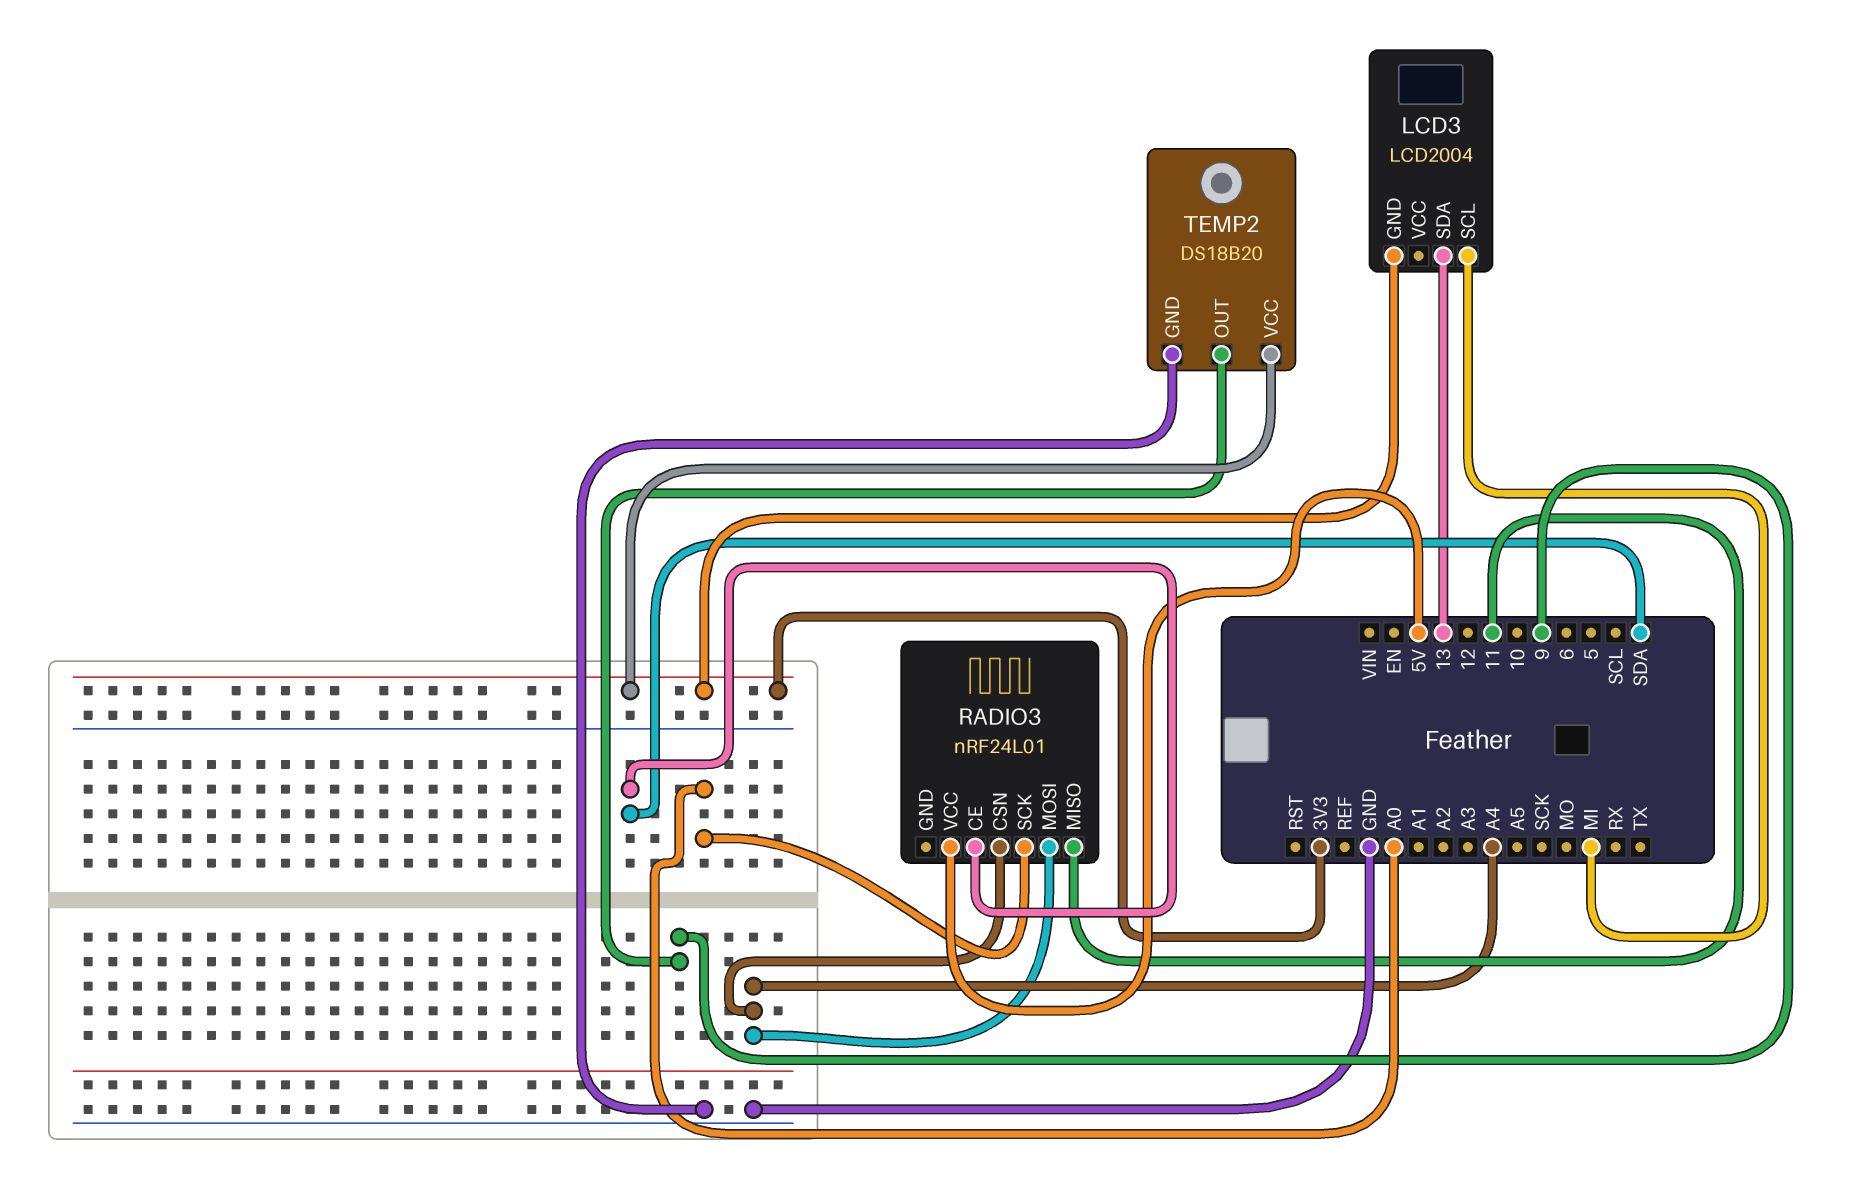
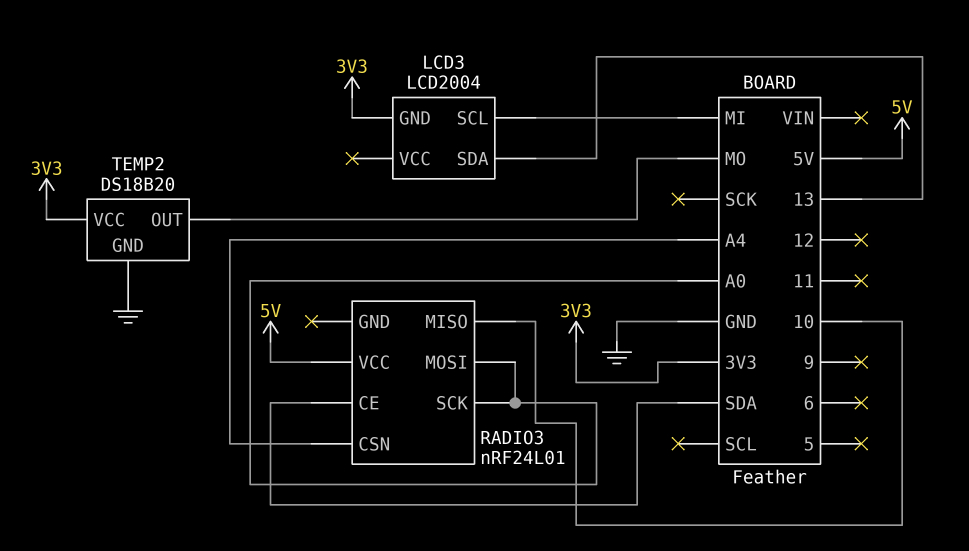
RADIO3 pin MISO: 11 -> 10
RADIO3 pin MOSI: A4 -> A0
TEMP2 pin OUT: 9 -> MO

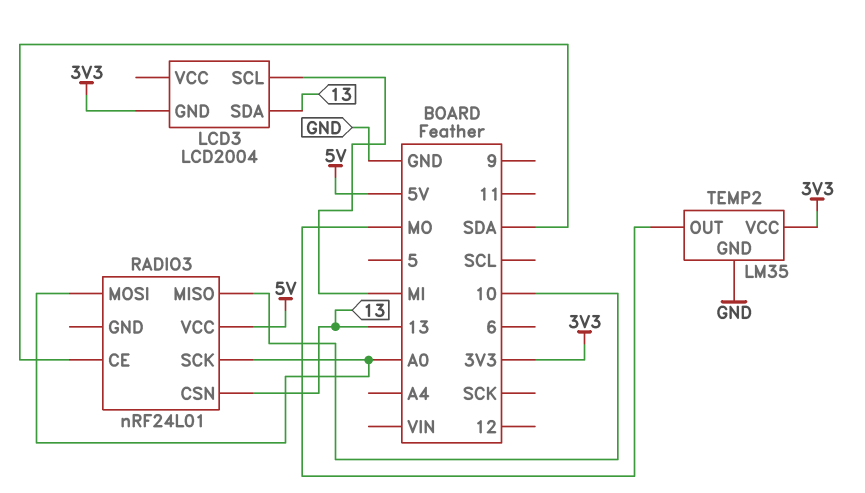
RADIO3 pin CSN: A4 -> 13
TEMP2: DS18B20 -> LM35

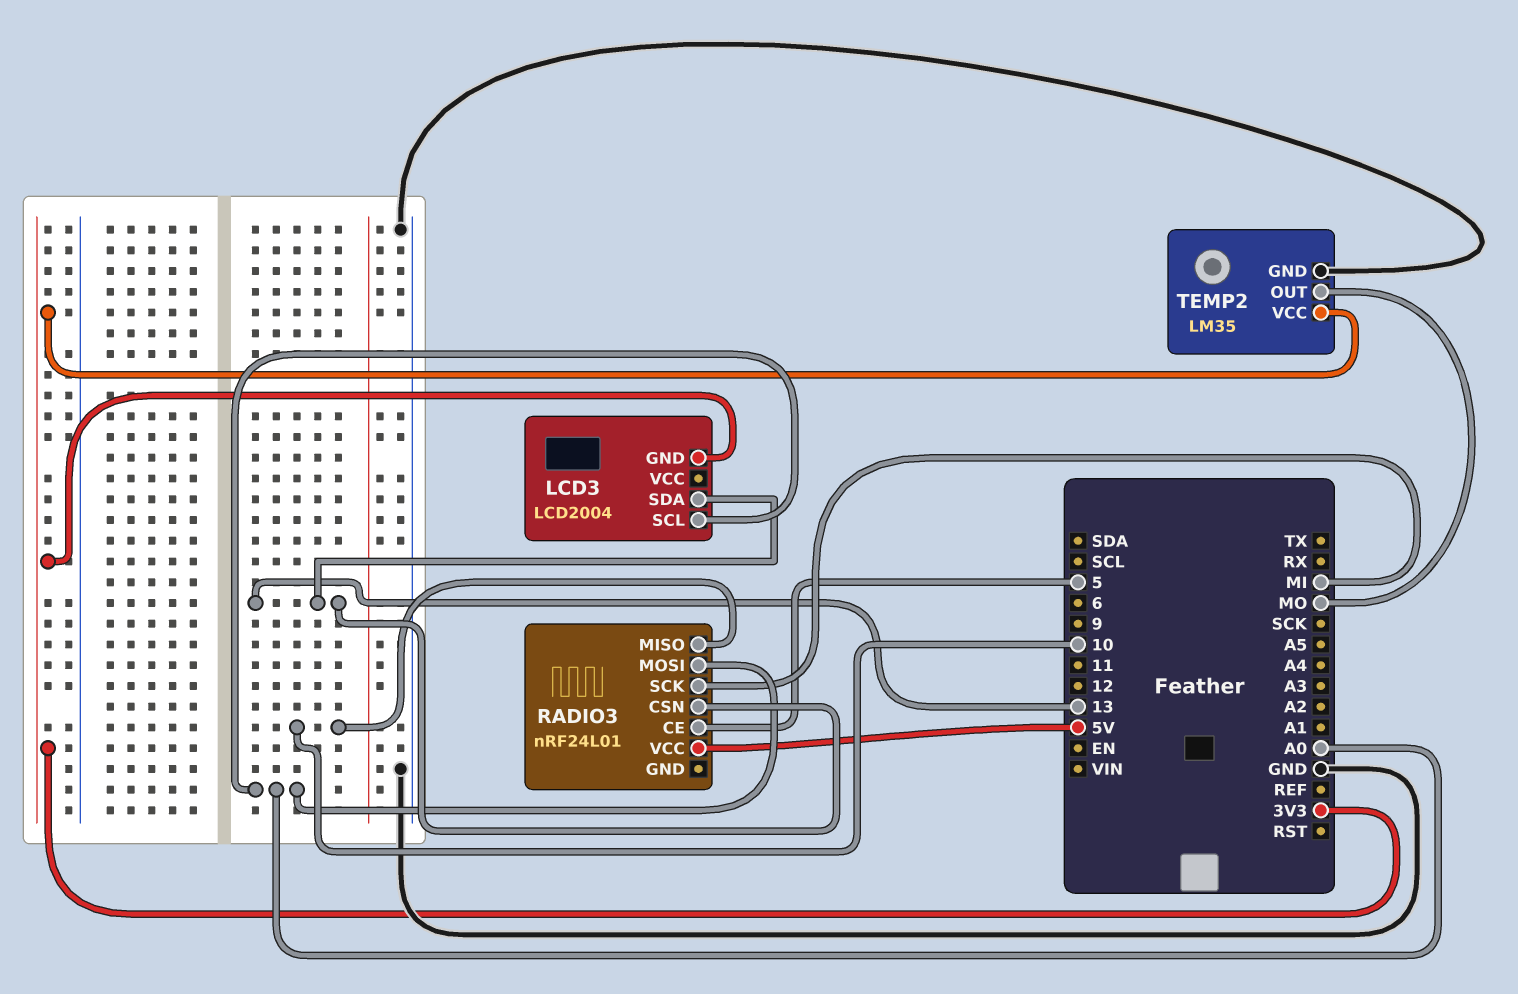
LCD3 pin SCL: MI -> A0
RADIO3 pin CE: SDA -> 5
RADIO3 pin SCK: A0 -> MI

